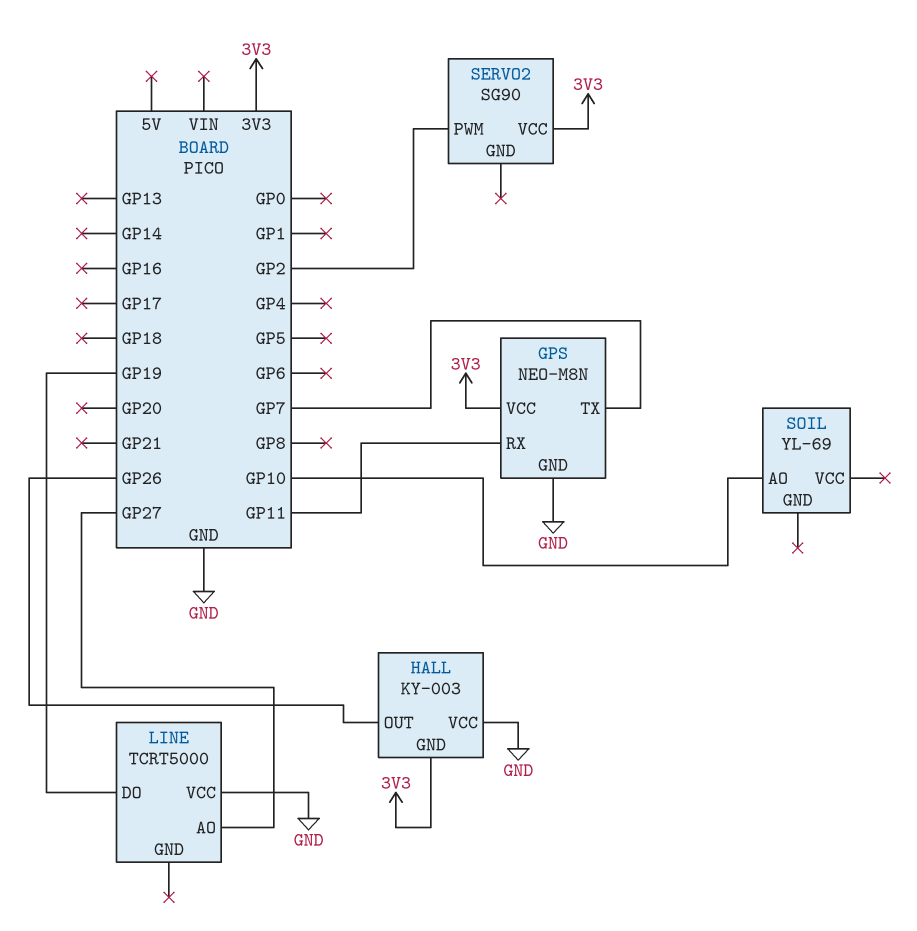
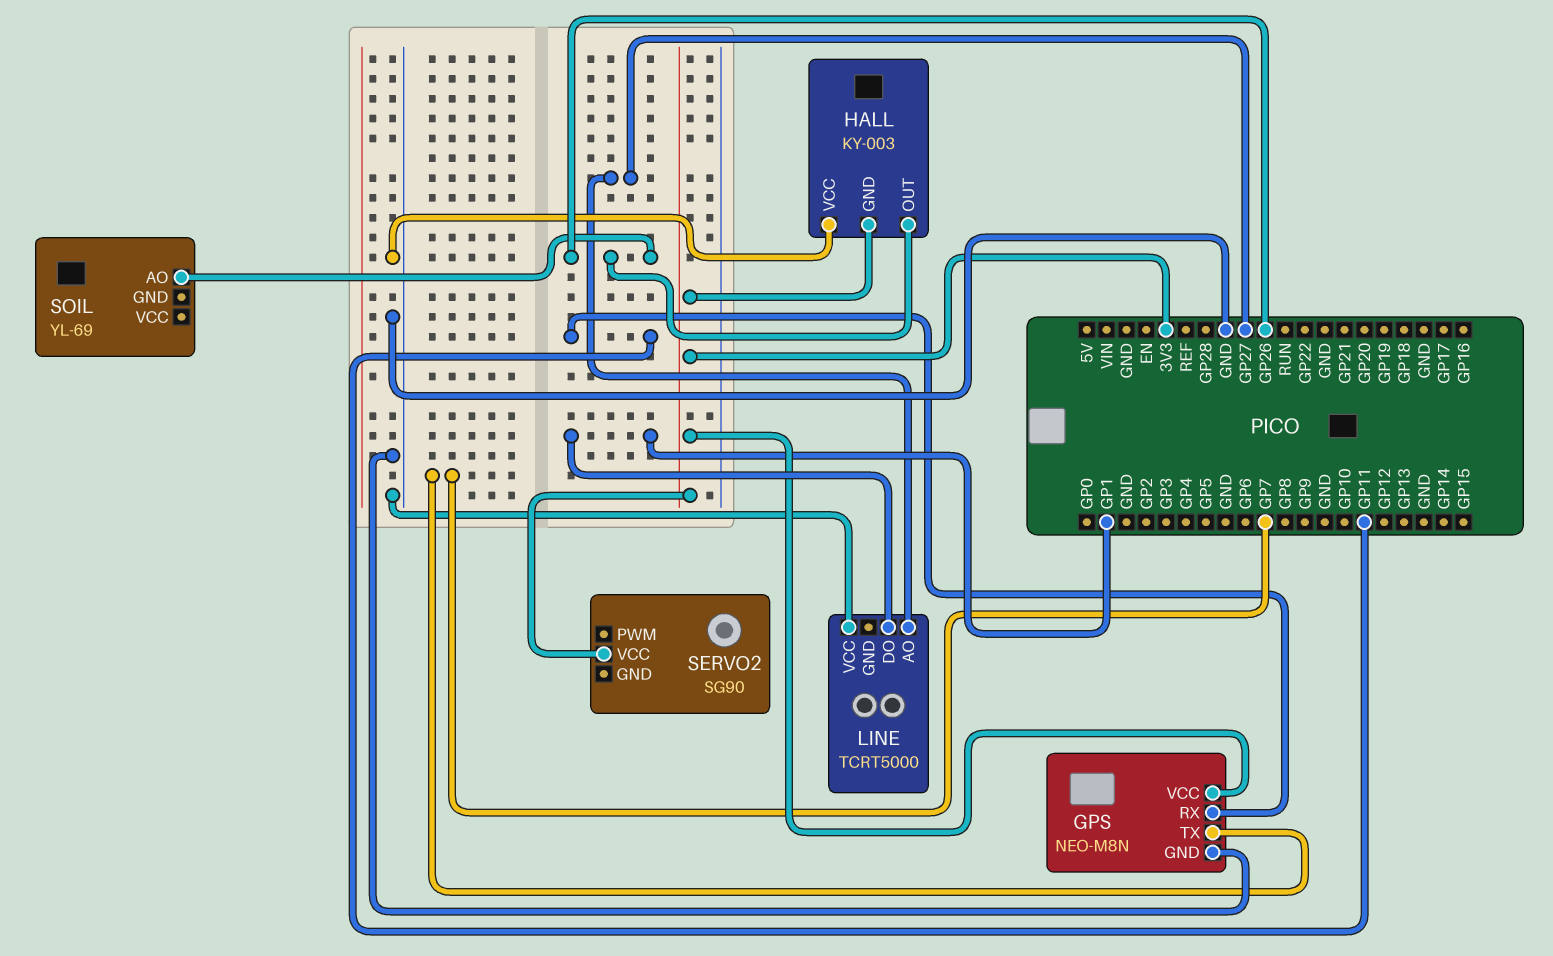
LINE pin DO: GP19 -> GP1
SERVO2 pin PWM: GP2 -> none
SOIL pin AO: GP10 -> GP26

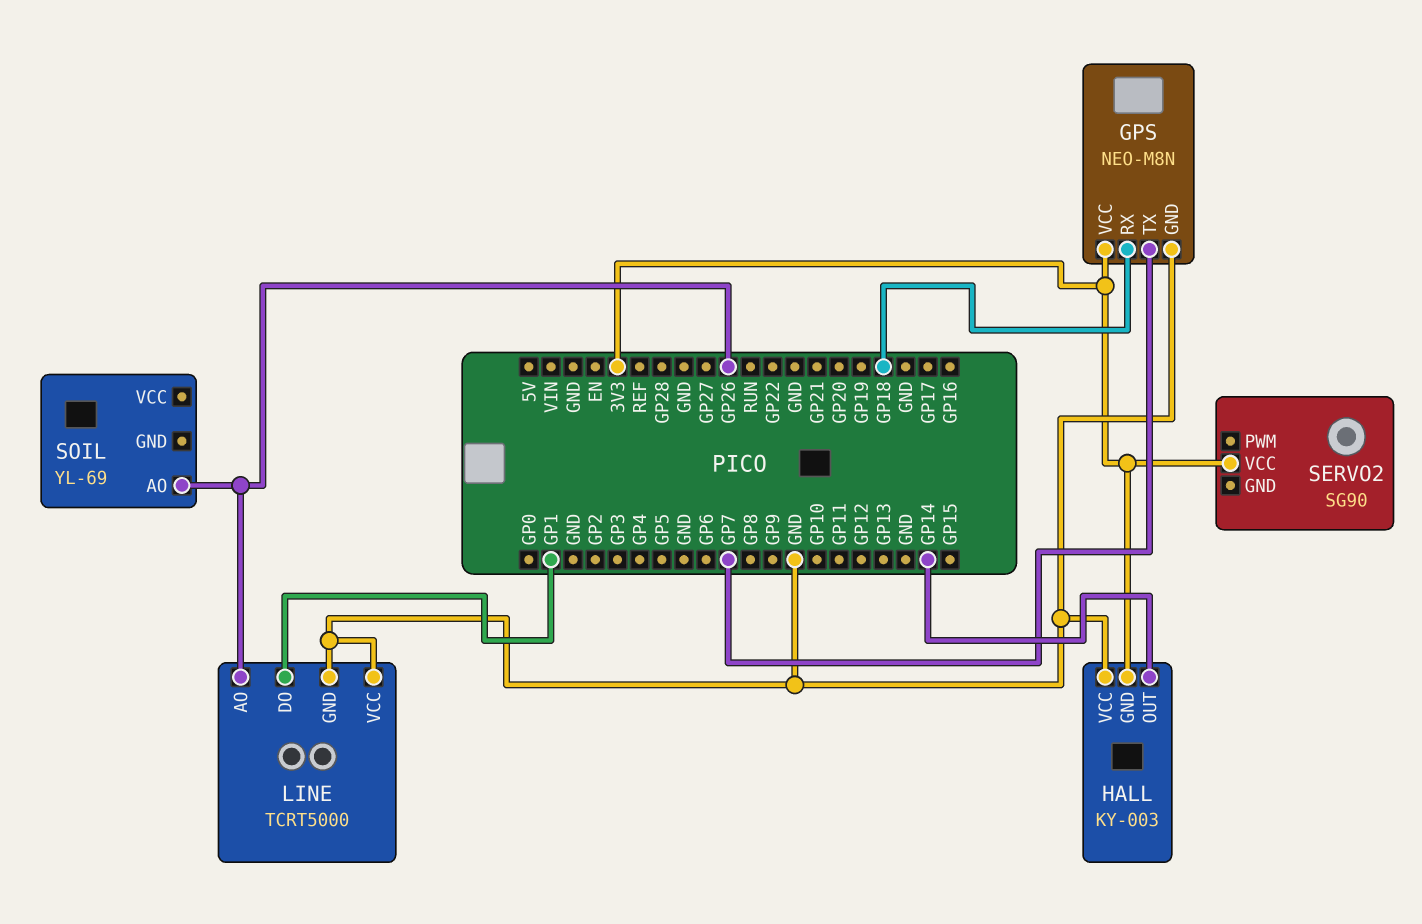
GPS pin RX: GP11 -> GP18
HALL pin OUT: GP26 -> GP14
LINE pin AO: GP27 -> GP26
LINE pin GND: none -> GND

